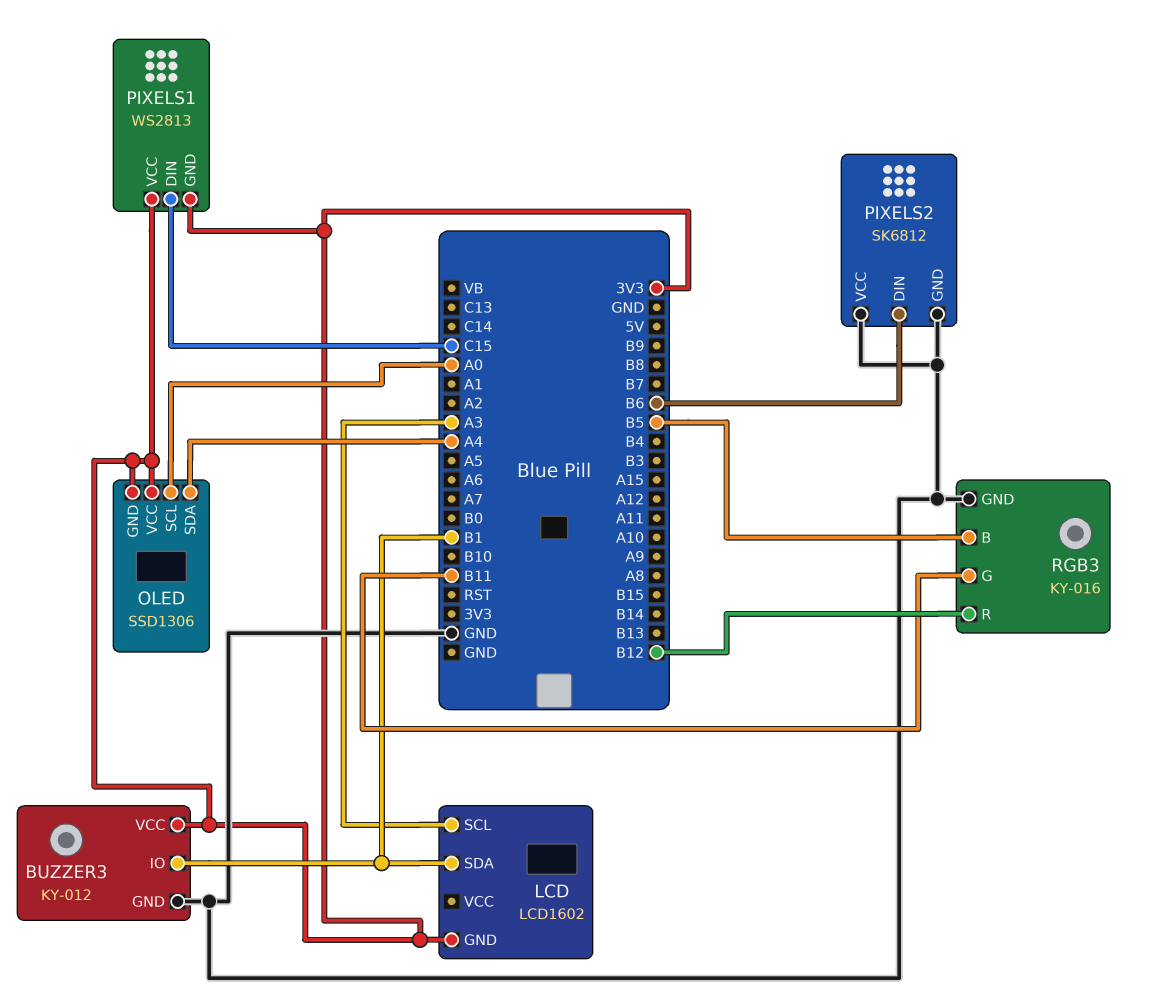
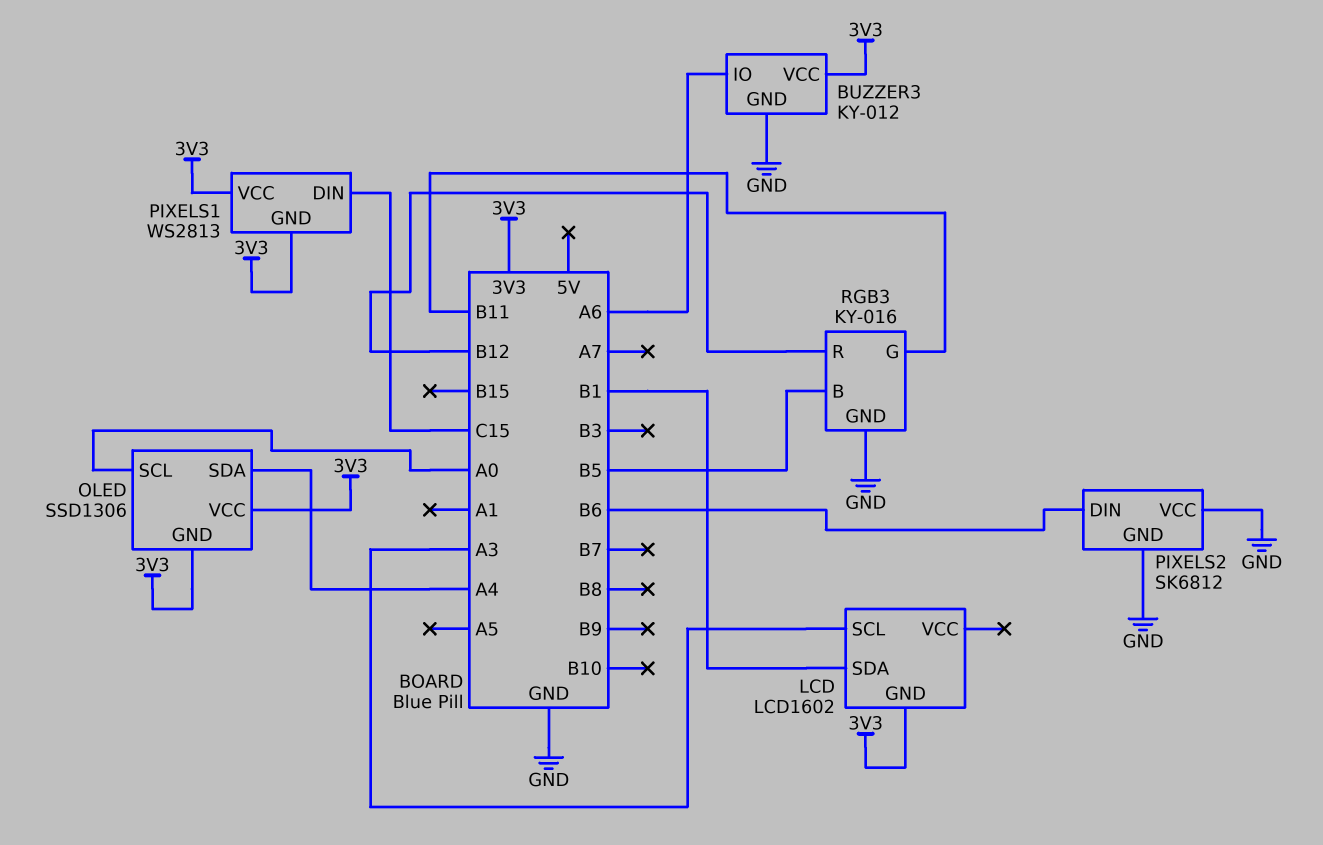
BUZZER3 pin IO: B1 -> A6

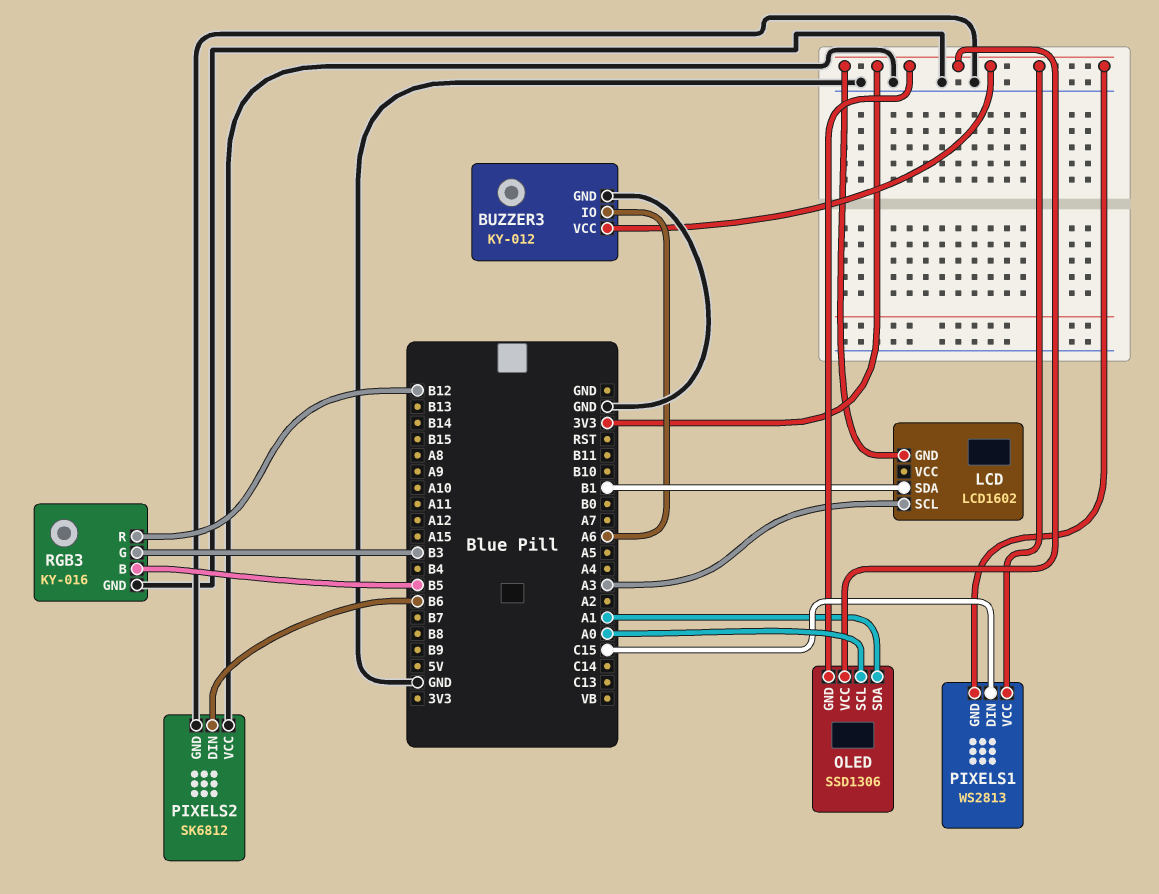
OLED pin SDA: A4 -> A1
RGB3 pin G: B11 -> B3

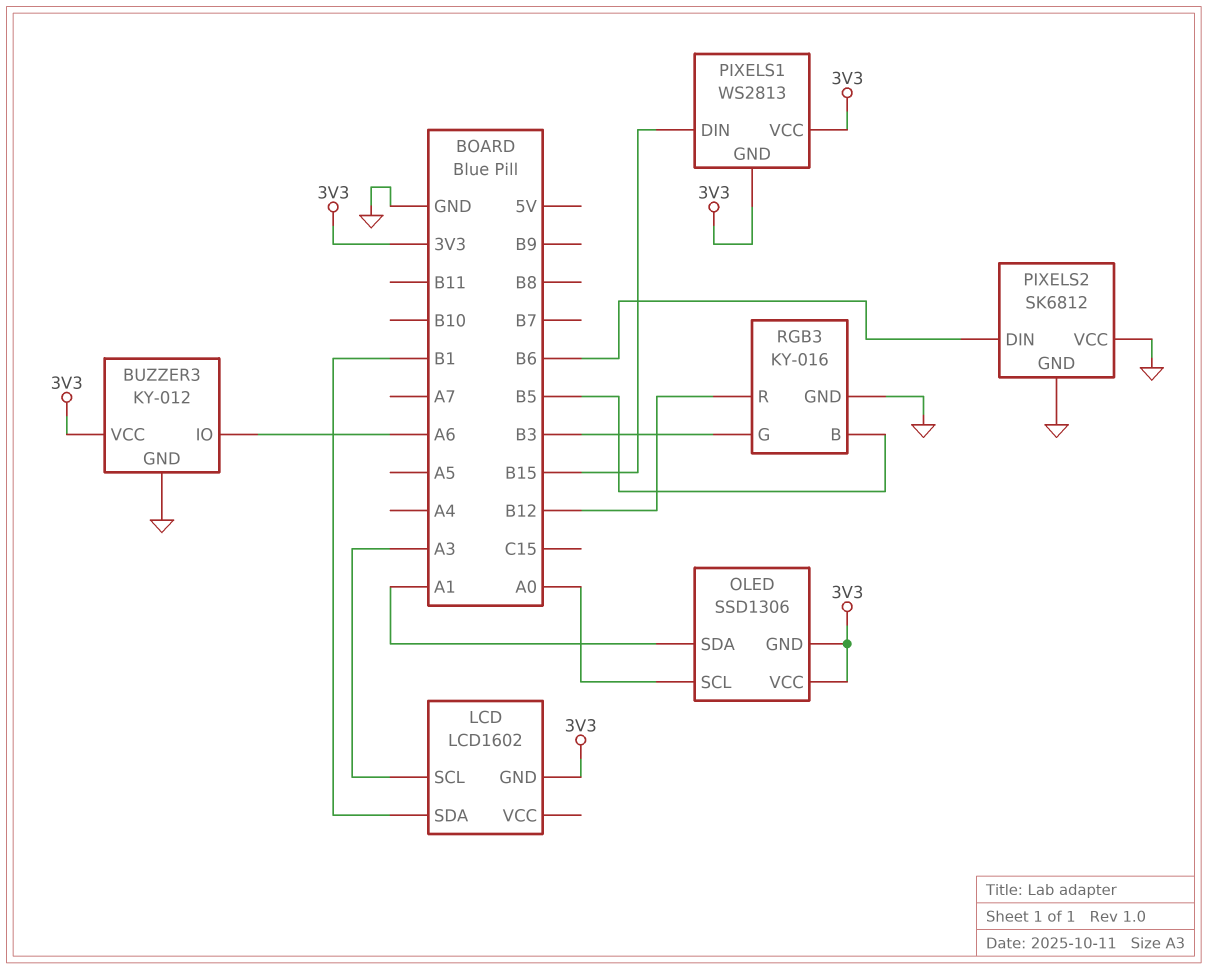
PIXELS1 pin DIN: C15 -> B15

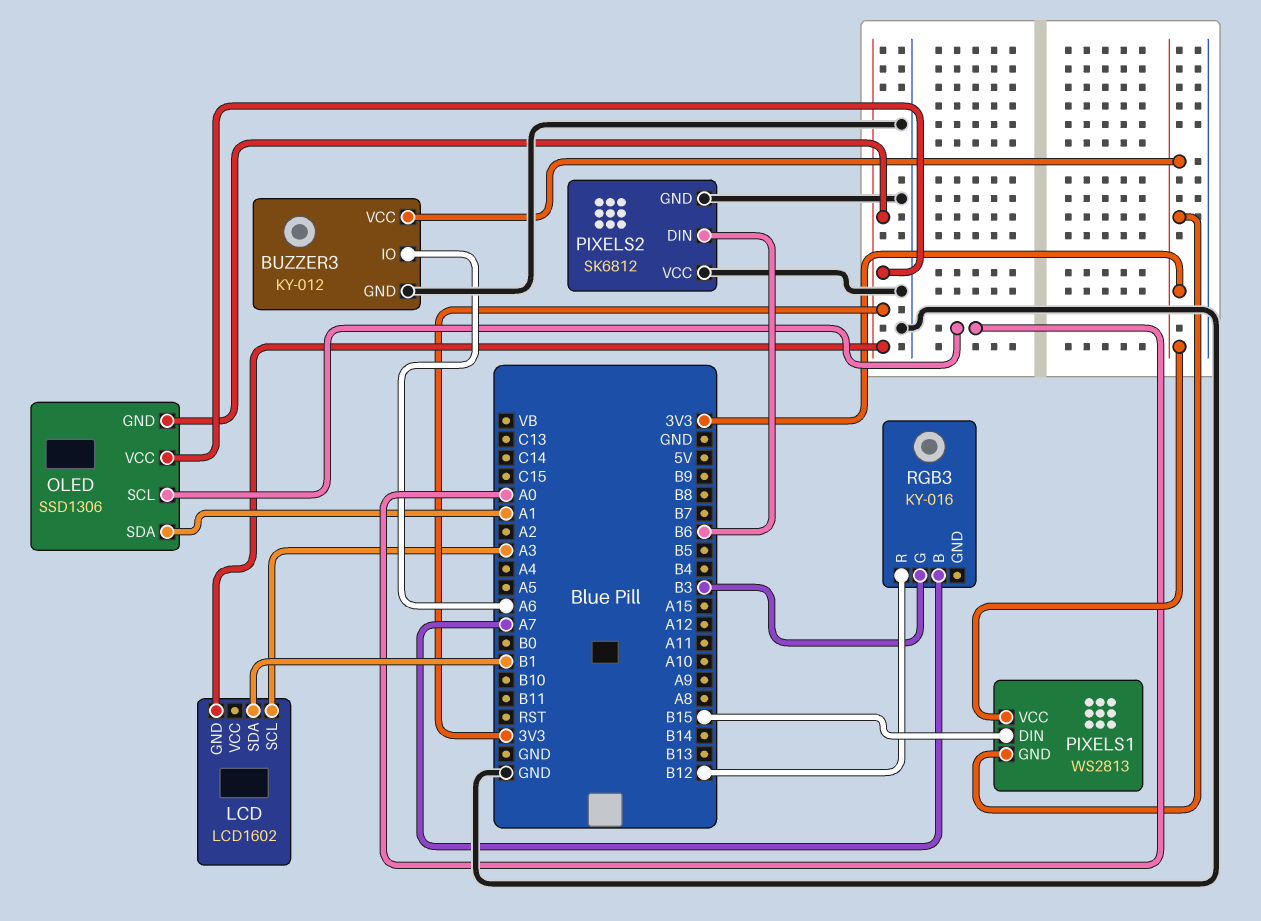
RGB3 pin B: B5 -> A7
RGB3 pin GND: GND -> none

